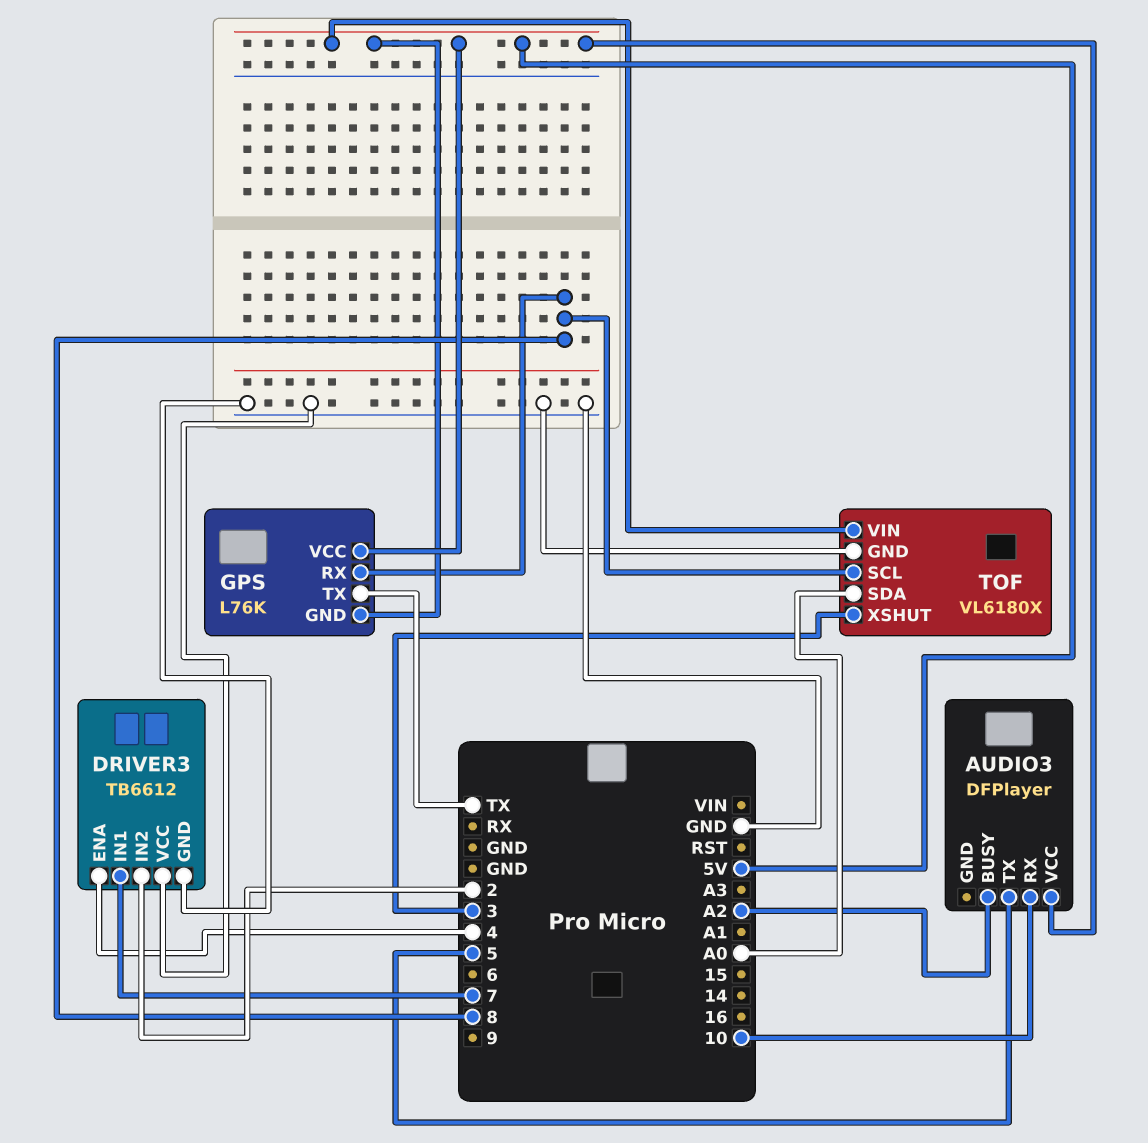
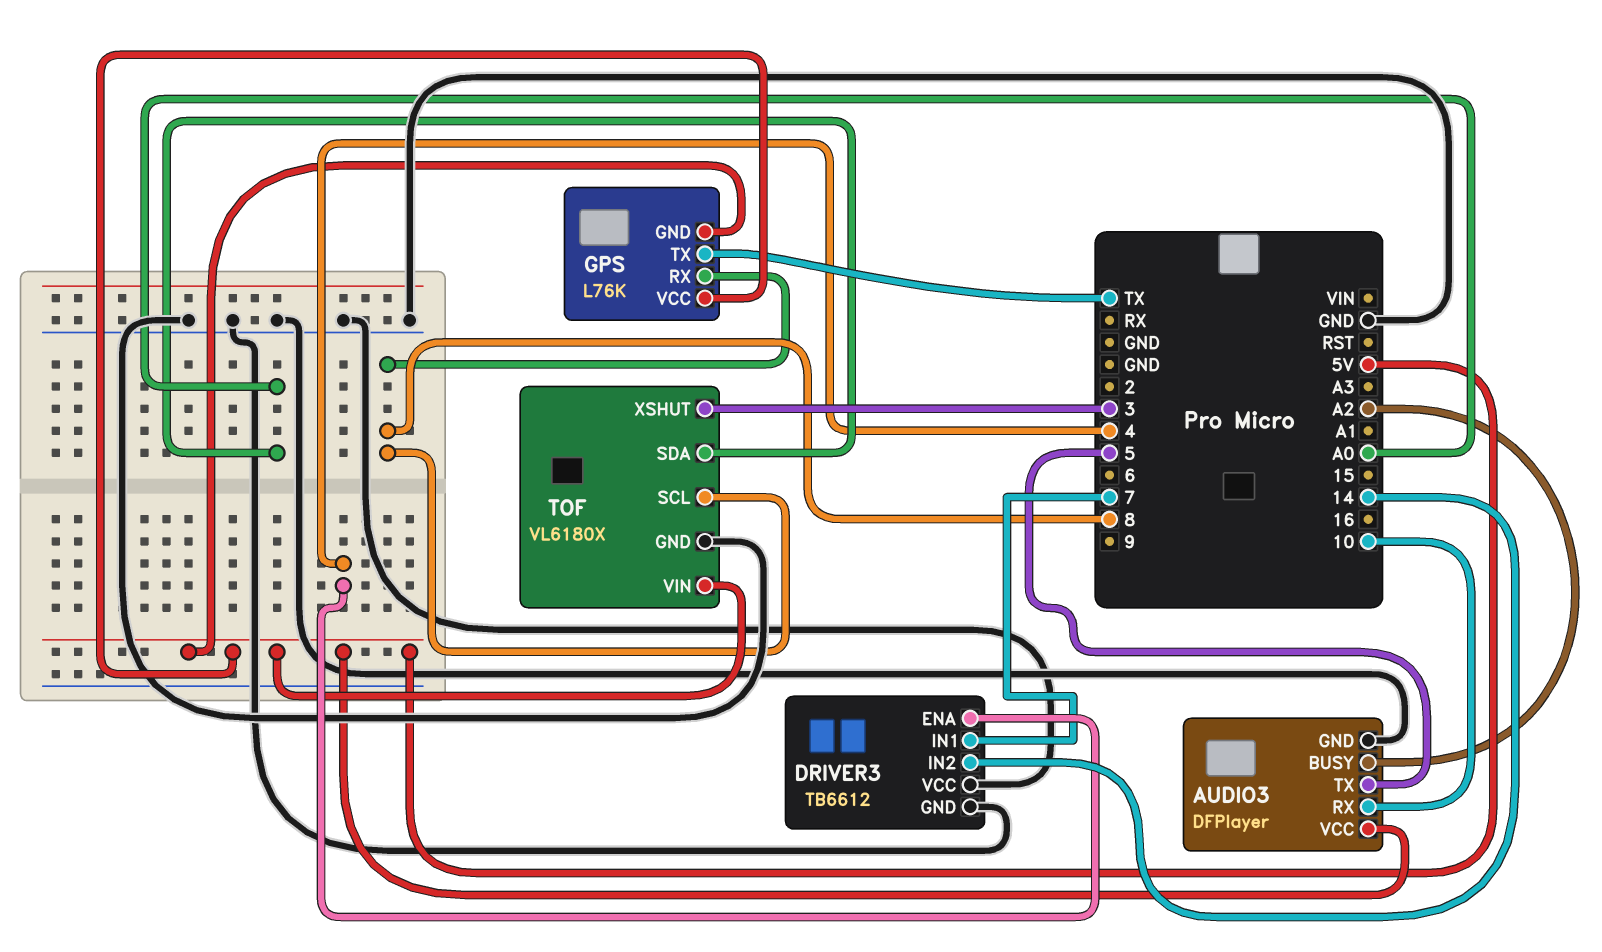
AUDIO3 pin GND: none -> GND
DRIVER3 pin IN2: 2 -> 14

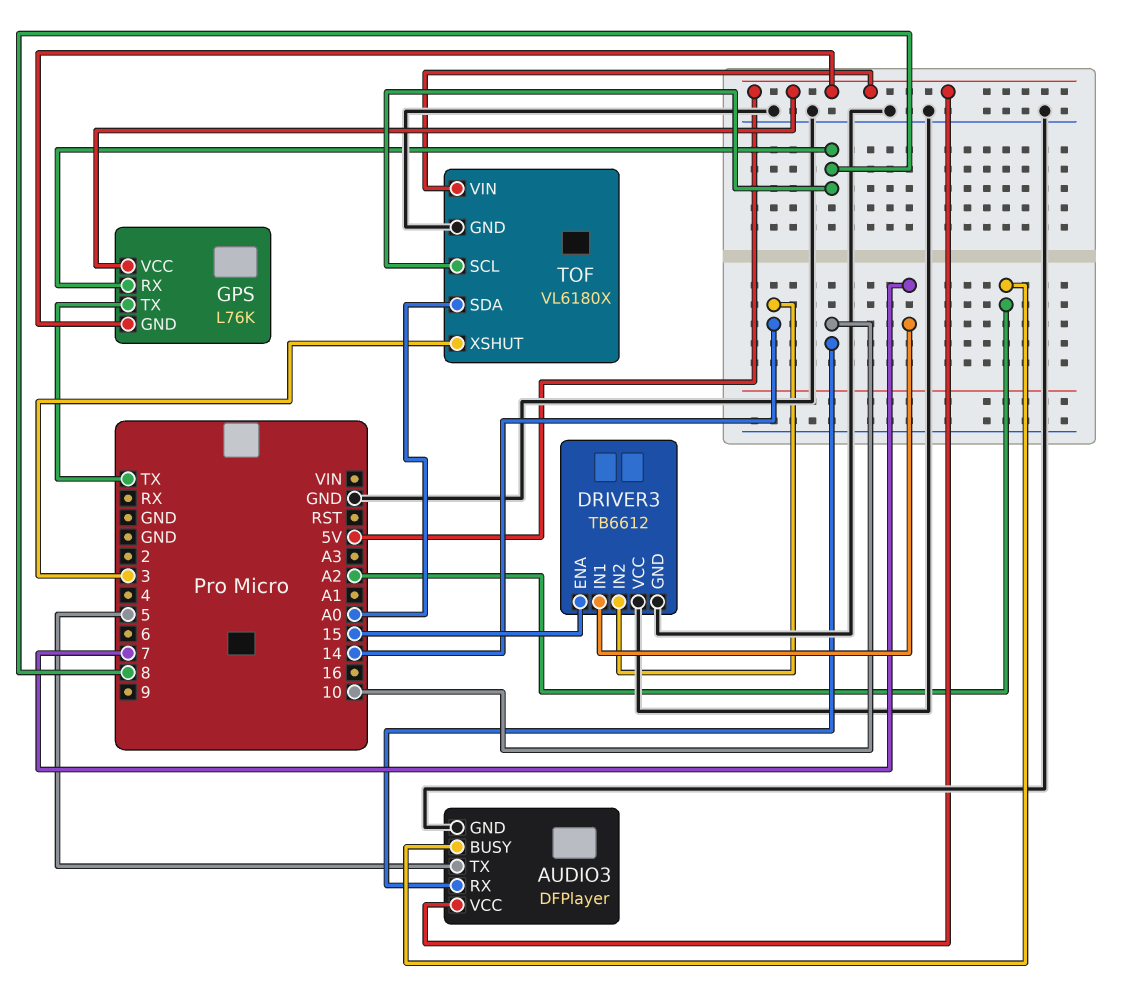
DRIVER3 pin ENA: 4 -> 15

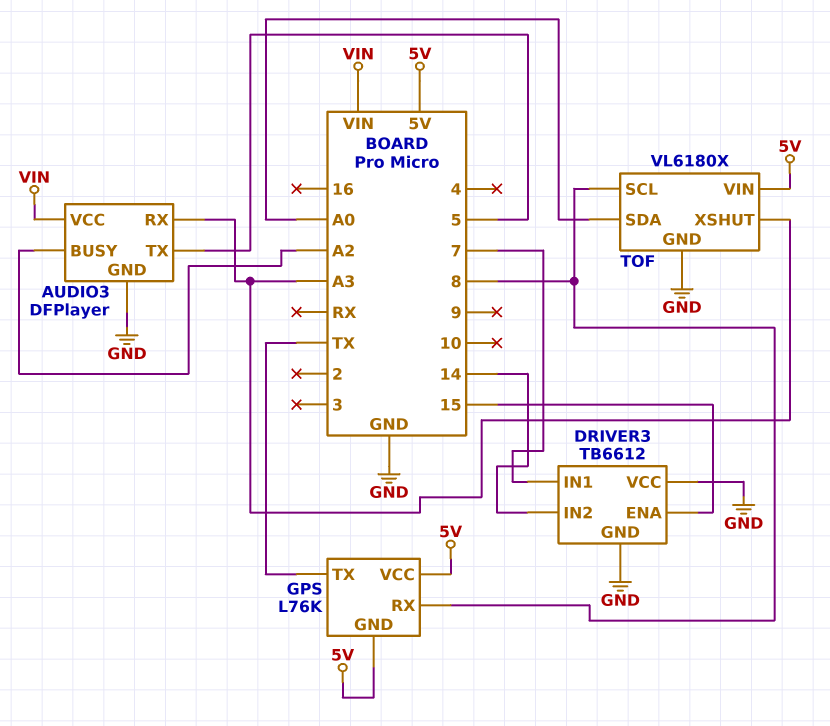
AUDIO3 pin RX: 10 -> A3
AUDIO3 pin VCC: 5V -> VIN
TOF pin XSHUT: 3 -> A3

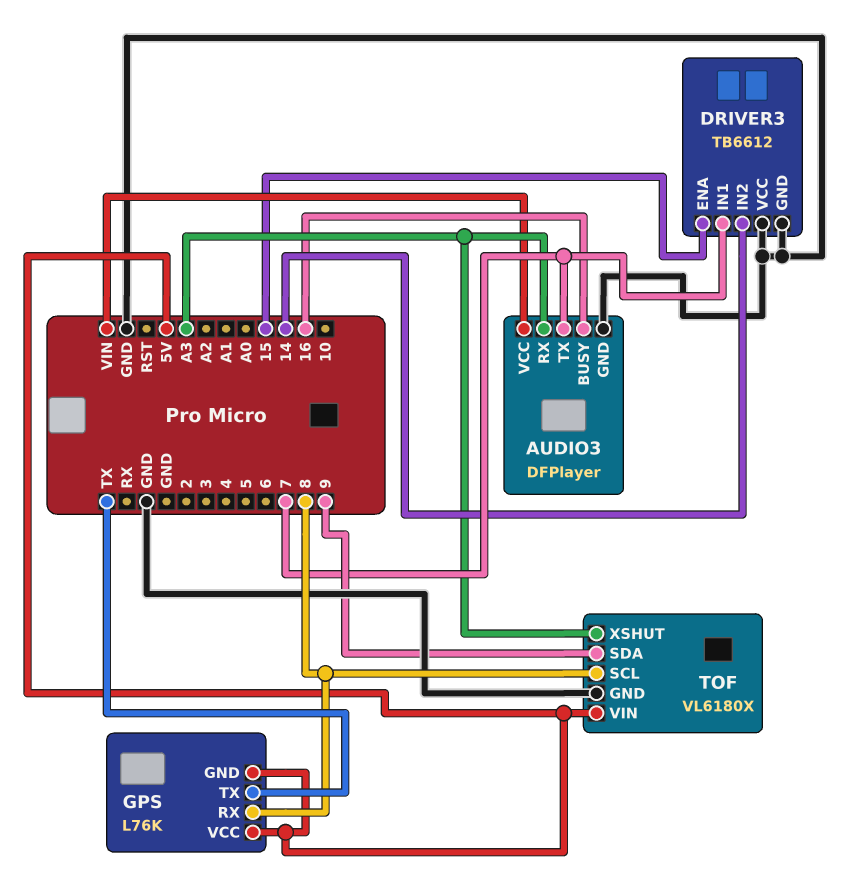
AUDIO3 pin BUSY: A2 -> 16
AUDIO3 pin TX: 5 -> 7
TOF pin SDA: A0 -> 9

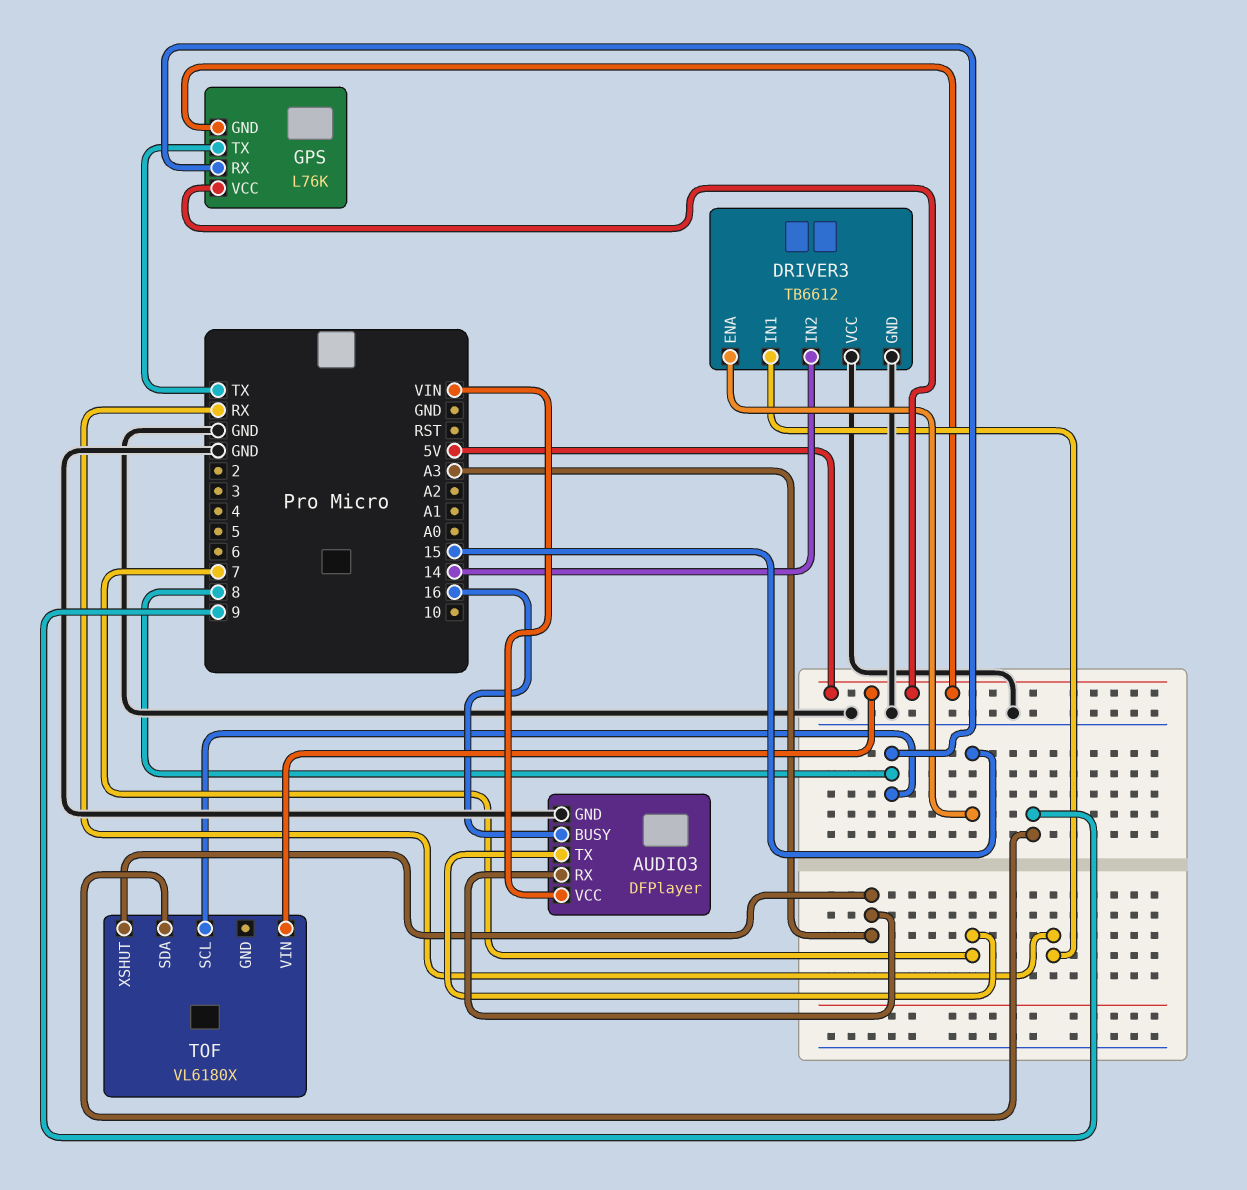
DRIVER3 pin IN1: 7 -> RX
TOF pin GND: GND -> none

